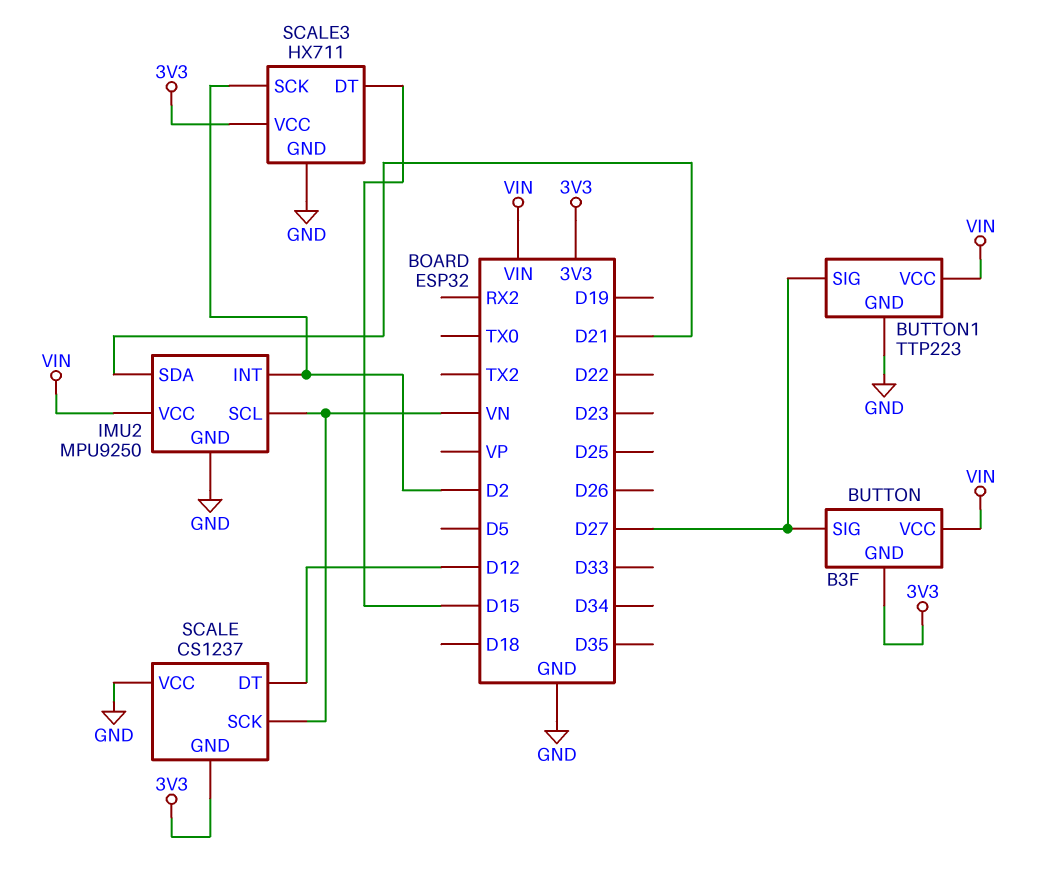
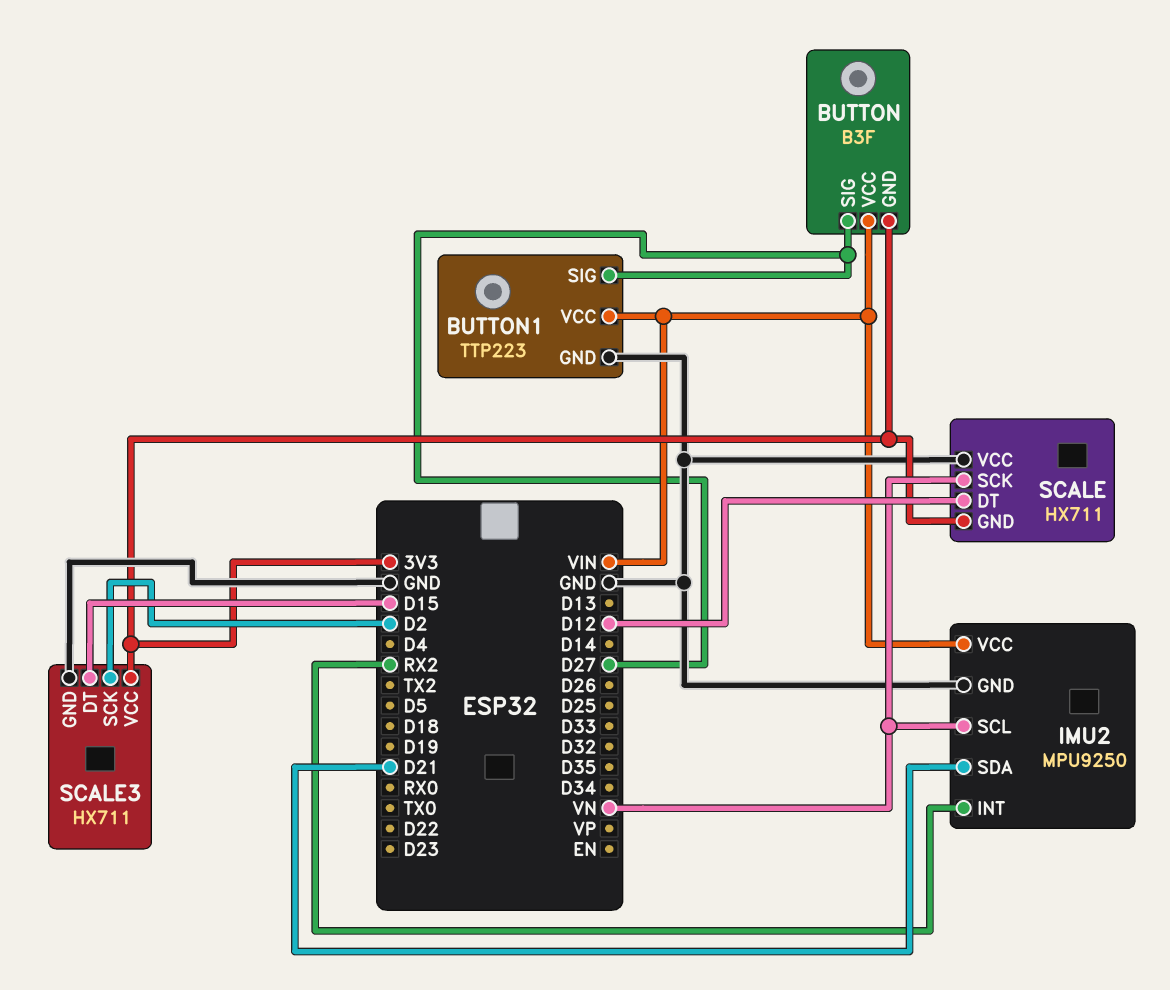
IMU2 pin INT: D2 -> RX2
SCALE: CS1237 -> HX711

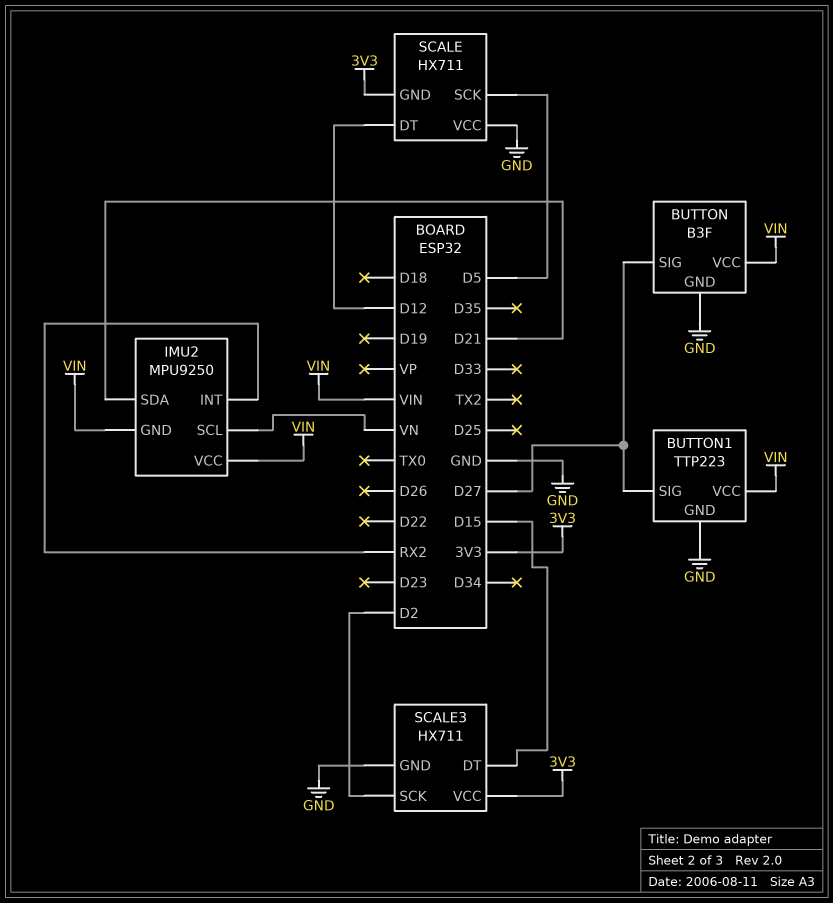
BUTTON pin GND: 3V3 -> GND
IMU2 pin GND: GND -> VIN
SCALE pin SCK: VN -> D5

